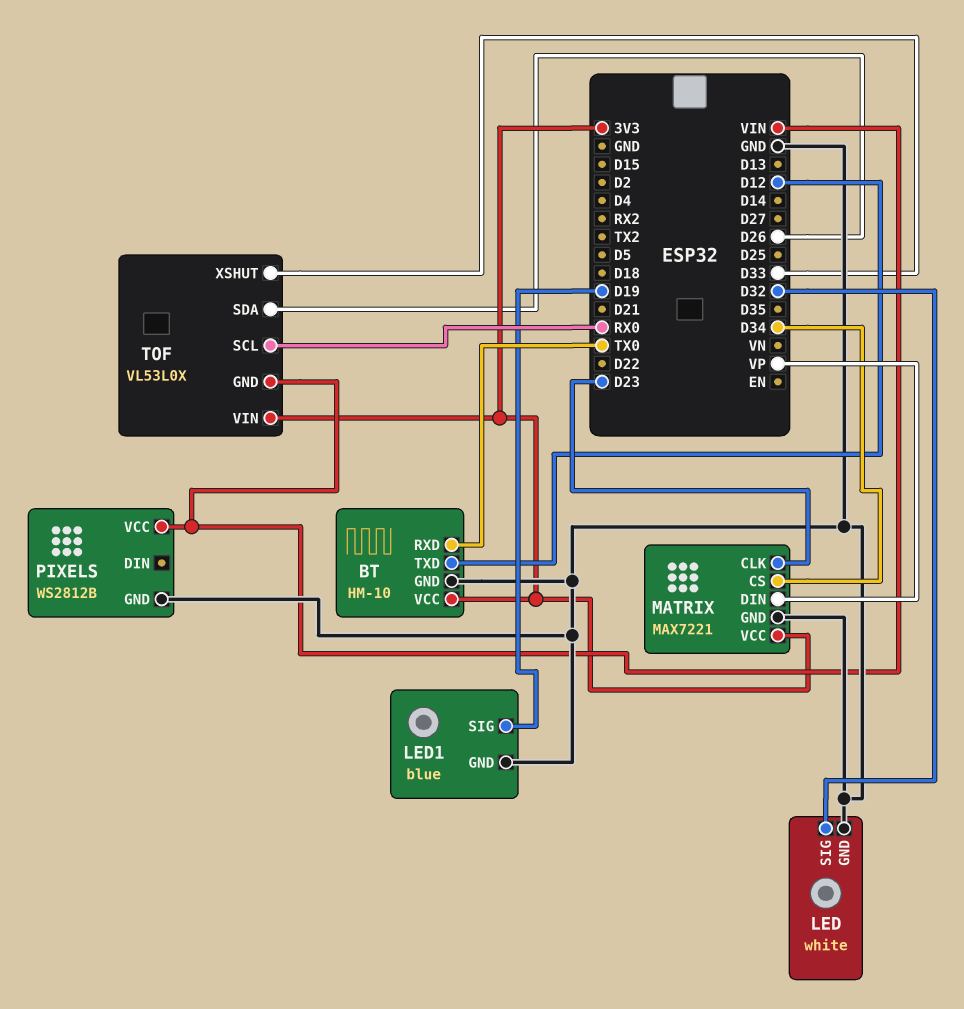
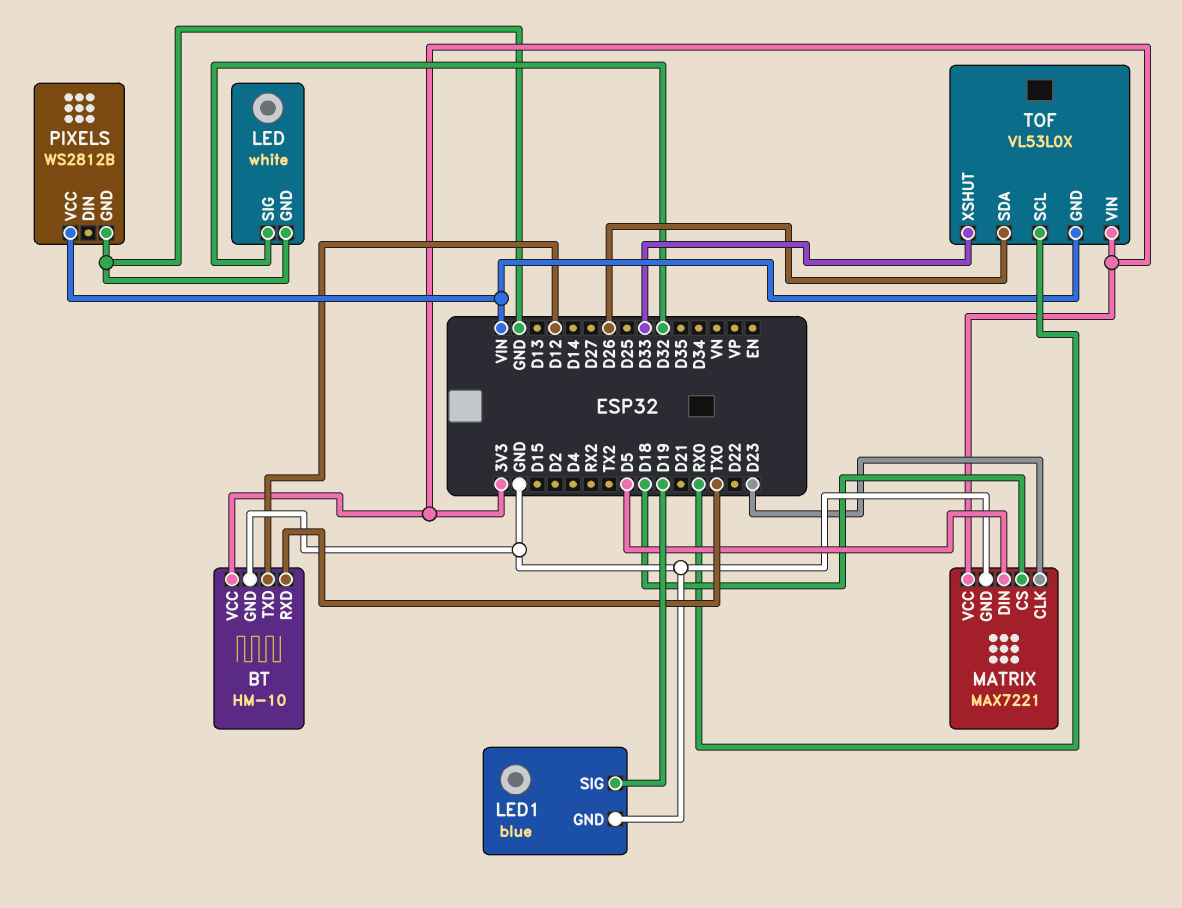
MATRIX pin CS: D34 -> D18
MATRIX pin DIN: VP -> D5

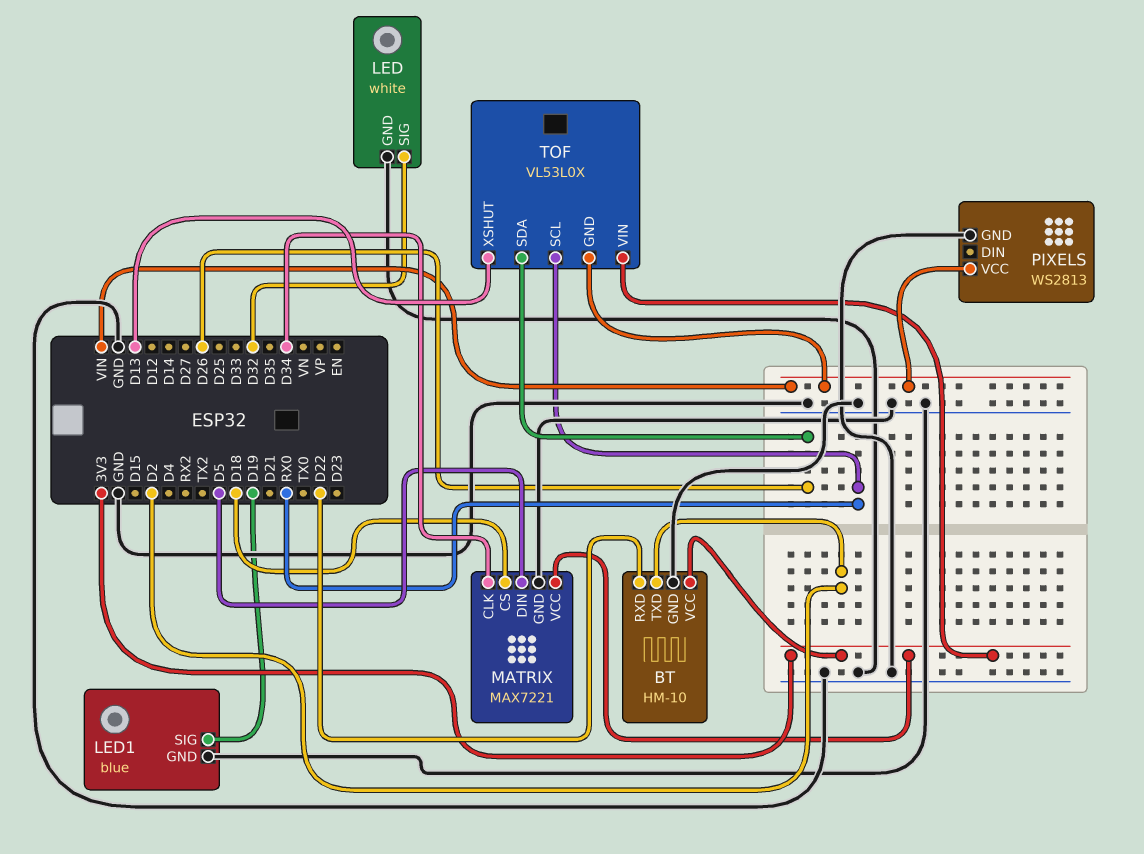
BT pin RXD: TX0 -> D22
BT pin TXD: D12 -> D2
MATRIX pin CLK: D23 -> D34
PIXELS: WS2812B -> WS2813
TOF pin XSHUT: D33 -> D13

